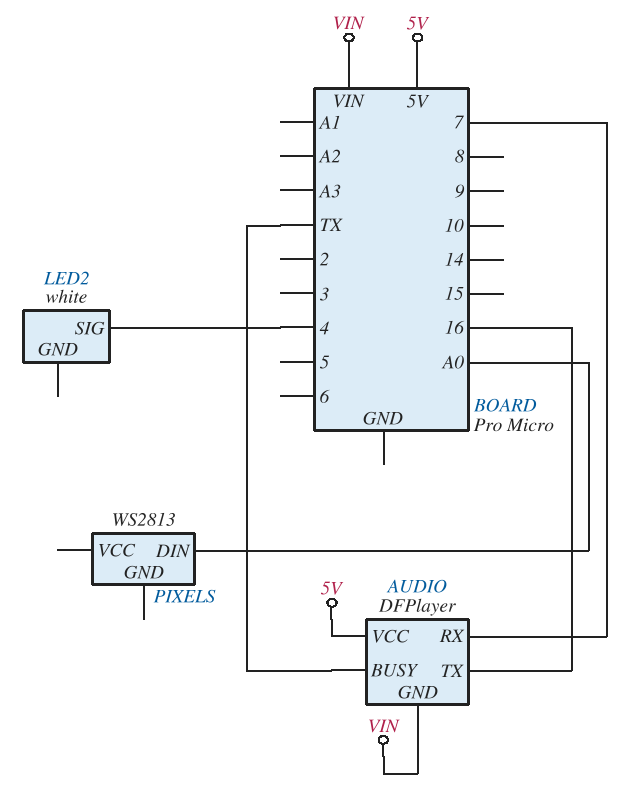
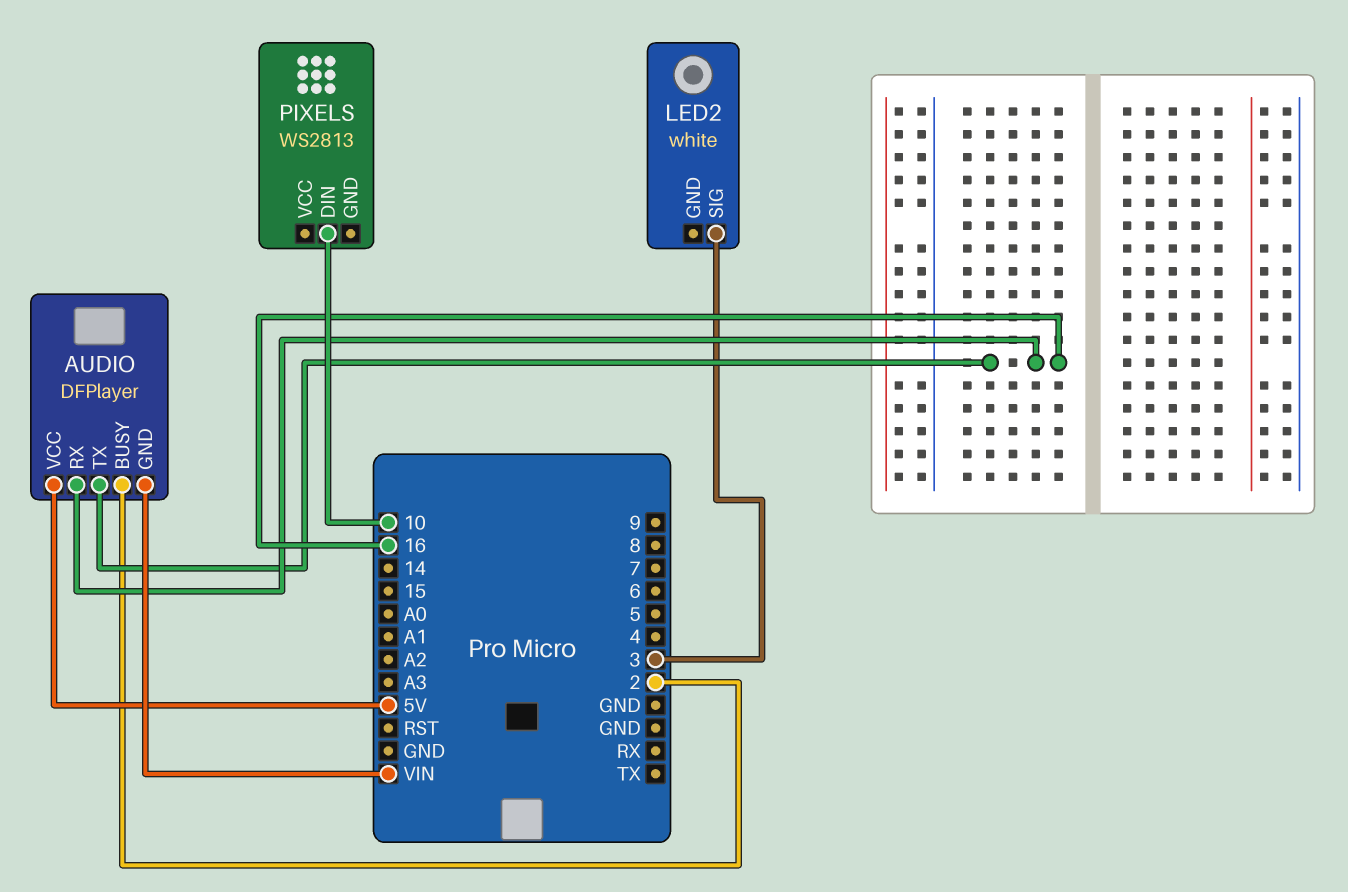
AUDIO pin BUSY: TX -> 2
AUDIO pin RX: 7 -> 16
LED2 pin SIG: 4 -> 3
PIXELS pin DIN: A0 -> 10

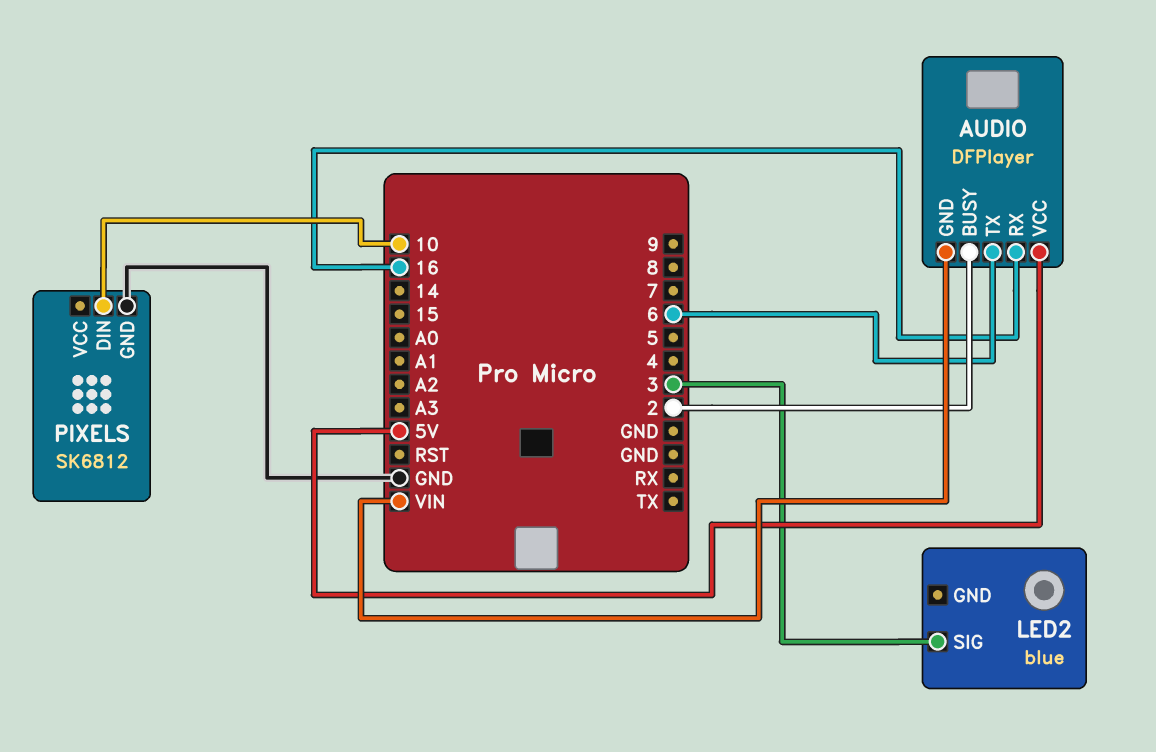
AUDIO pin TX: 16 -> 6
LED2: white -> blue
PIXELS: WS2813 -> SK6812
PIXELS pin GND: none -> GND

